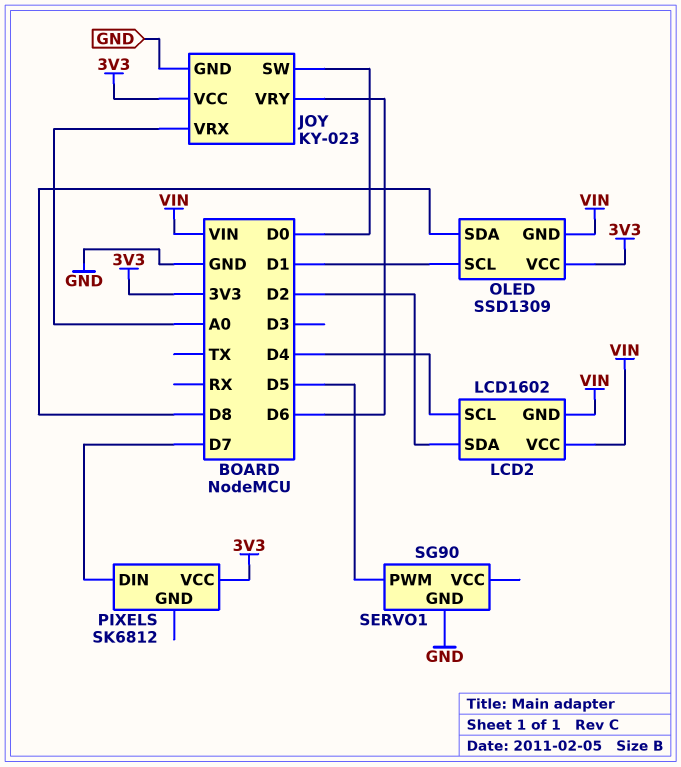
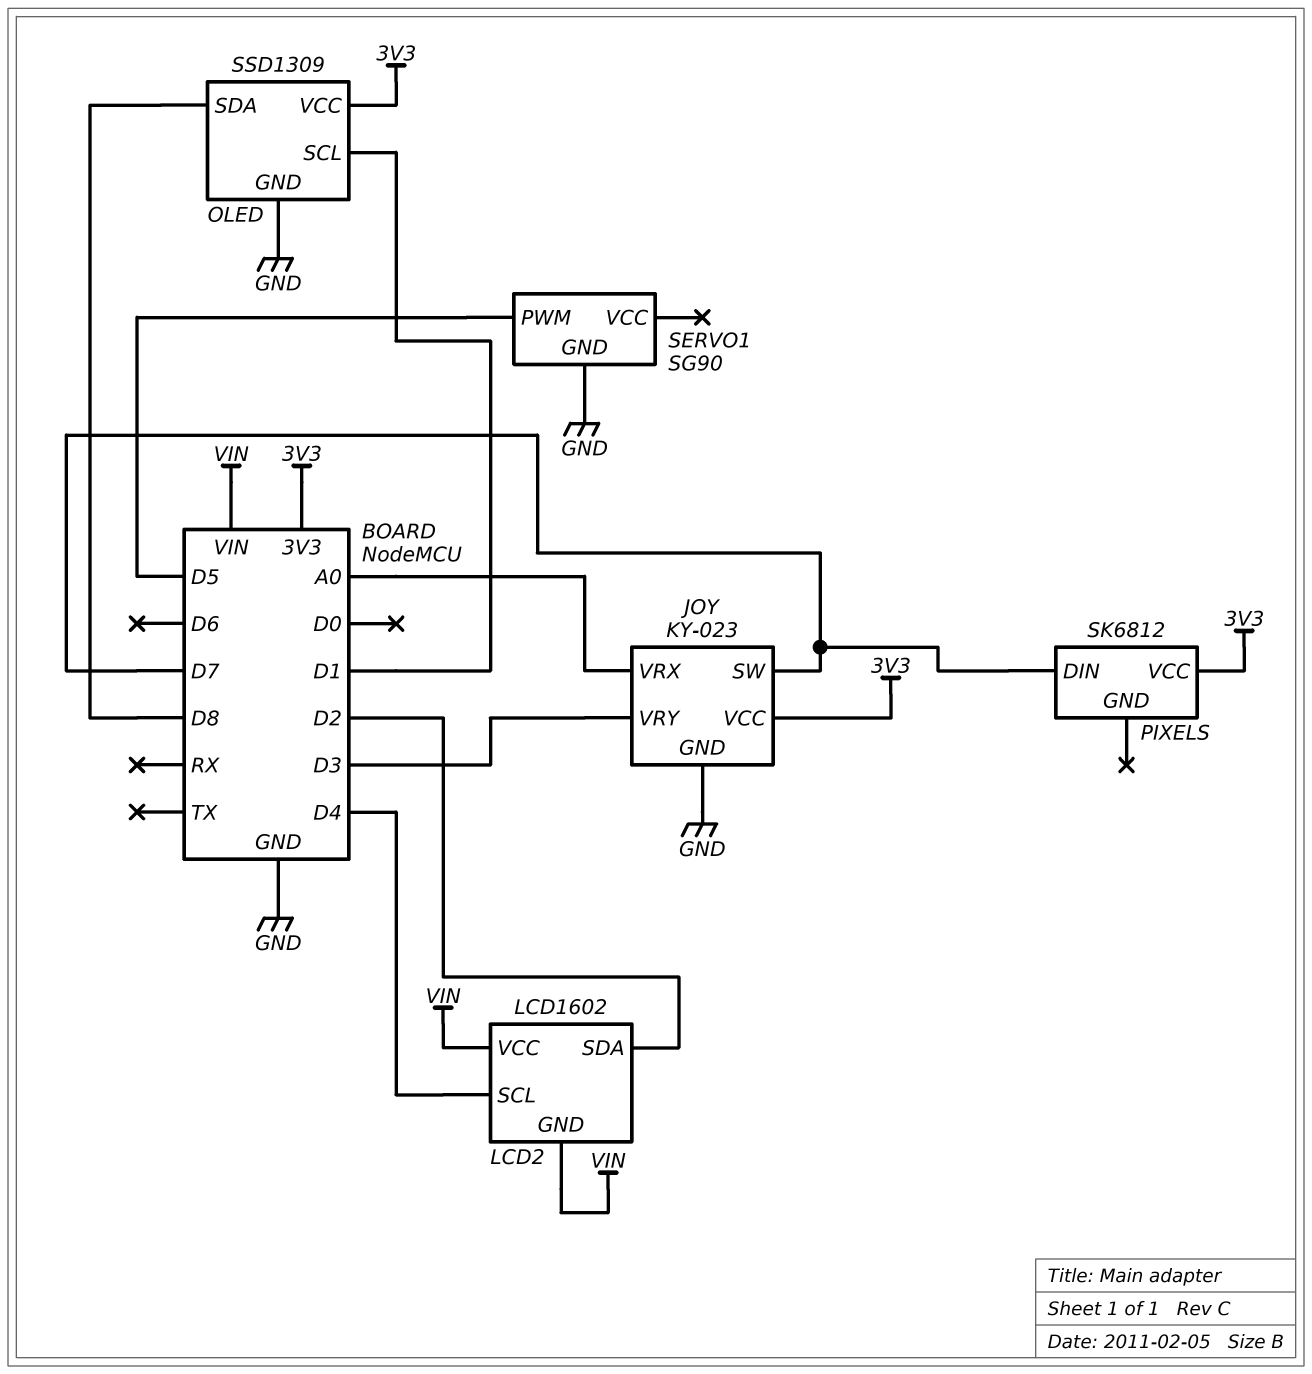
JOY pin SW: D0 -> D7
JOY pin VRY: D6 -> D3
OLED pin GND: VIN -> GND

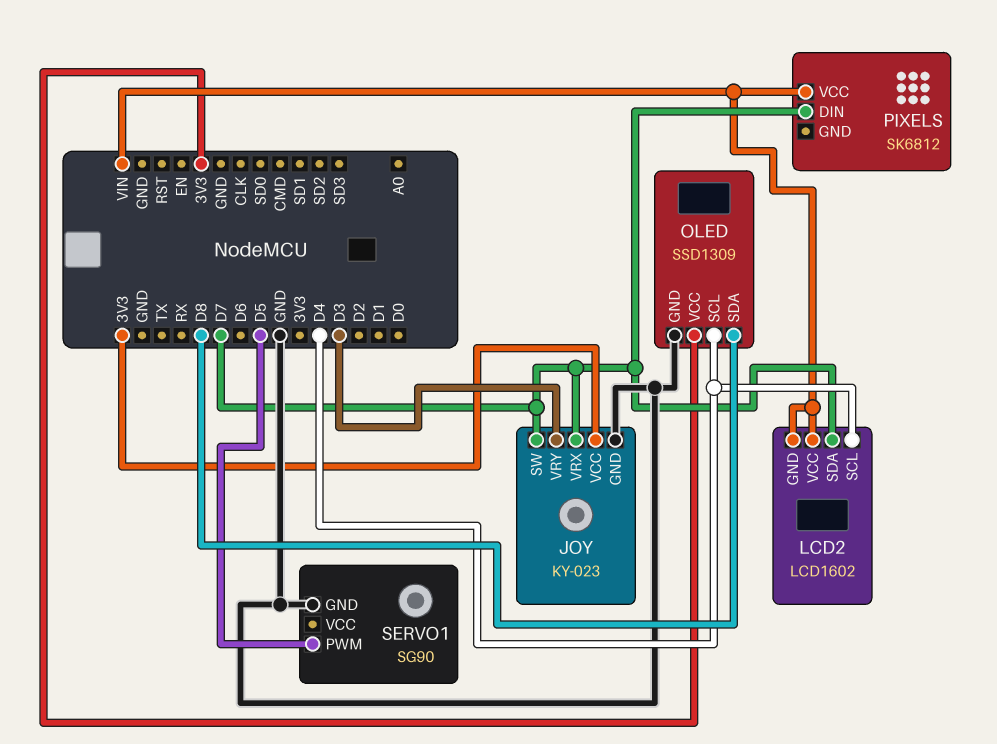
JOY pin VRX: A0 -> D7
LCD2 pin SDA: D2 -> D7
OLED pin SCL: D1 -> D4
PIXELS pin VCC: 3V3 -> VIN

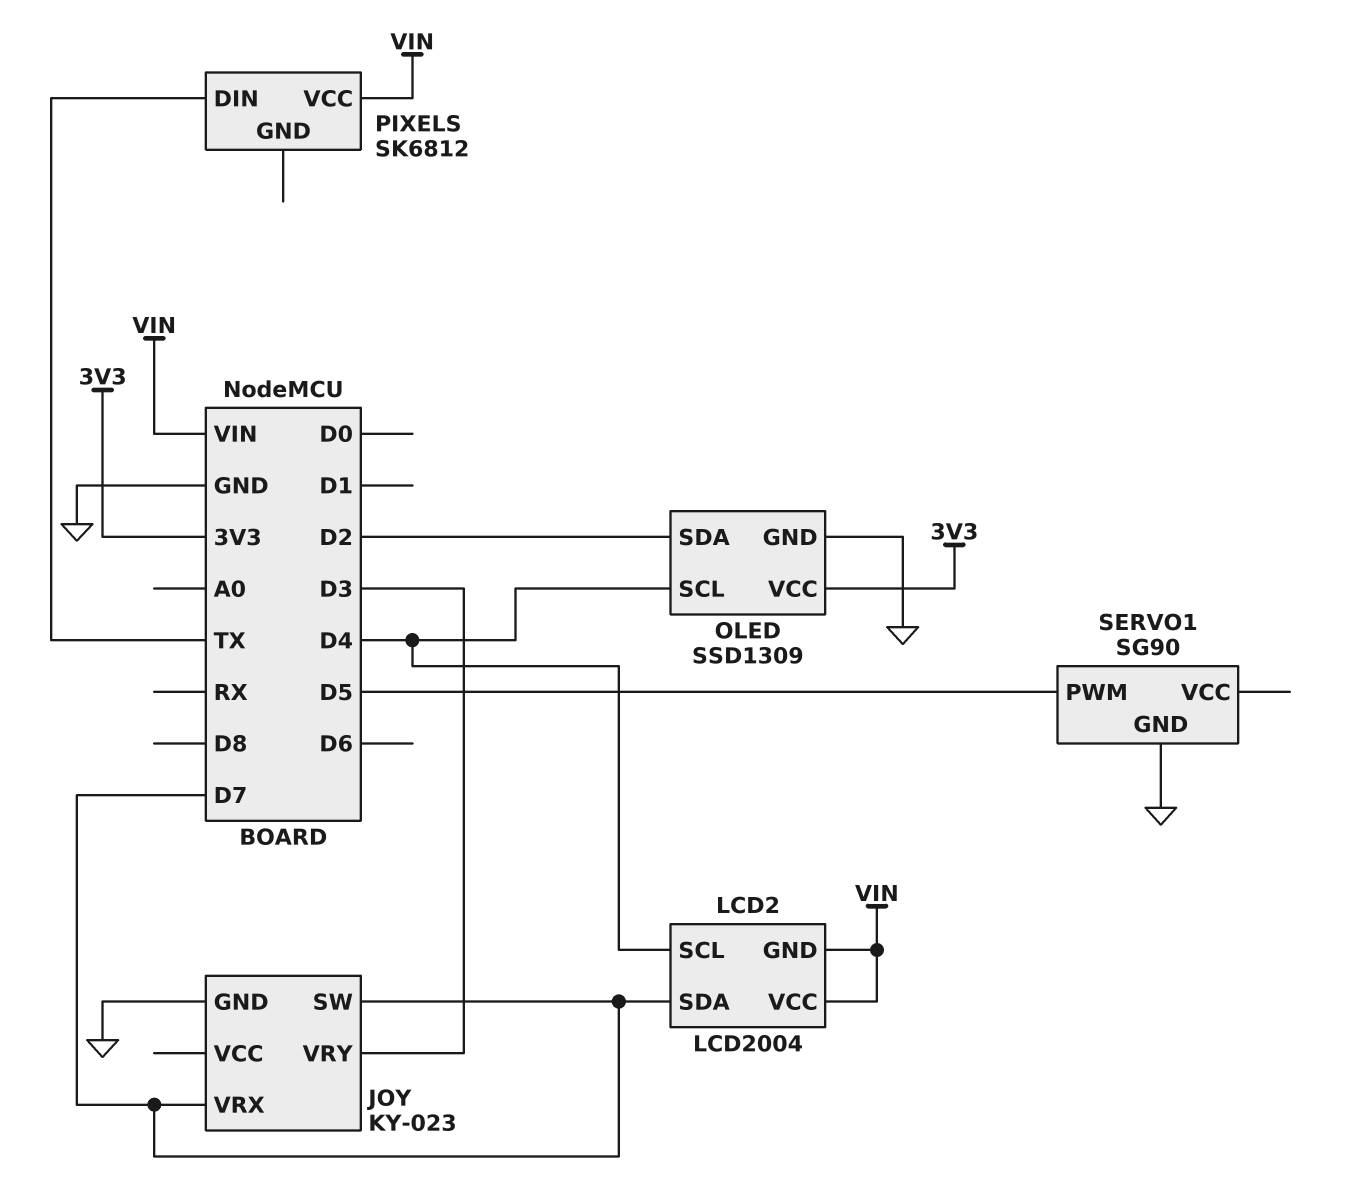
JOY pin VCC: 3V3 -> none
LCD2: LCD1602 -> LCD2004
OLED pin SDA: D8 -> D2
PIXELS pin DIN: D7 -> TX

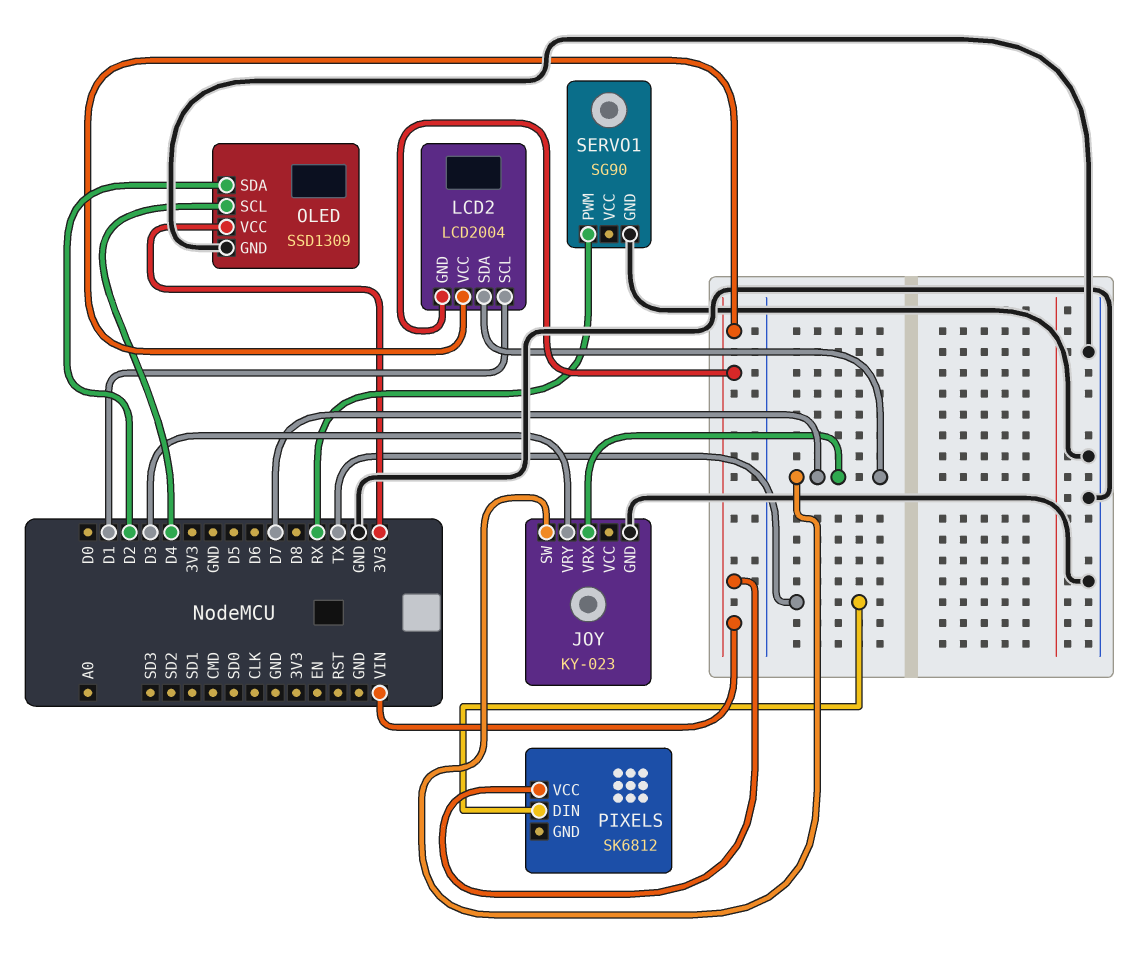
LCD2 pin SCL: D4 -> D1
SERVO1 pin PWM: D5 -> RX

